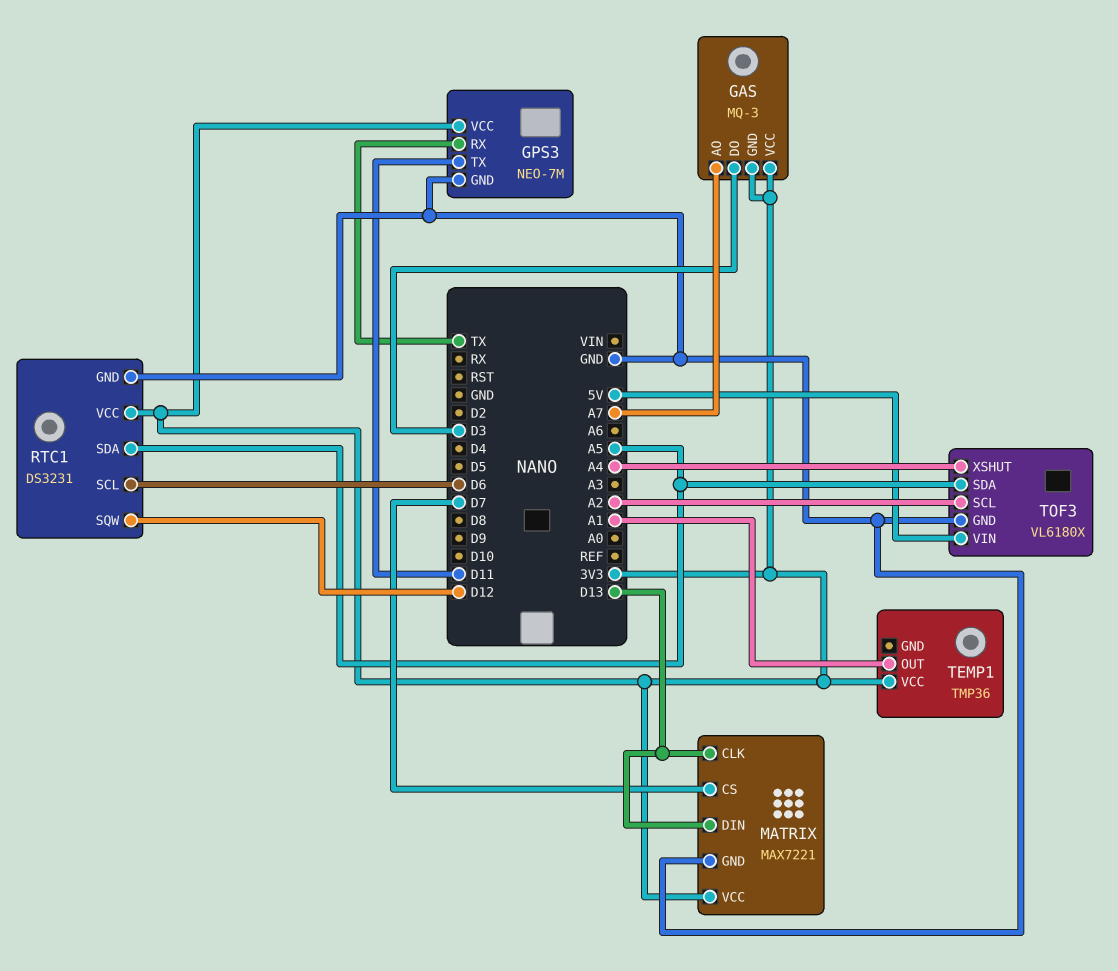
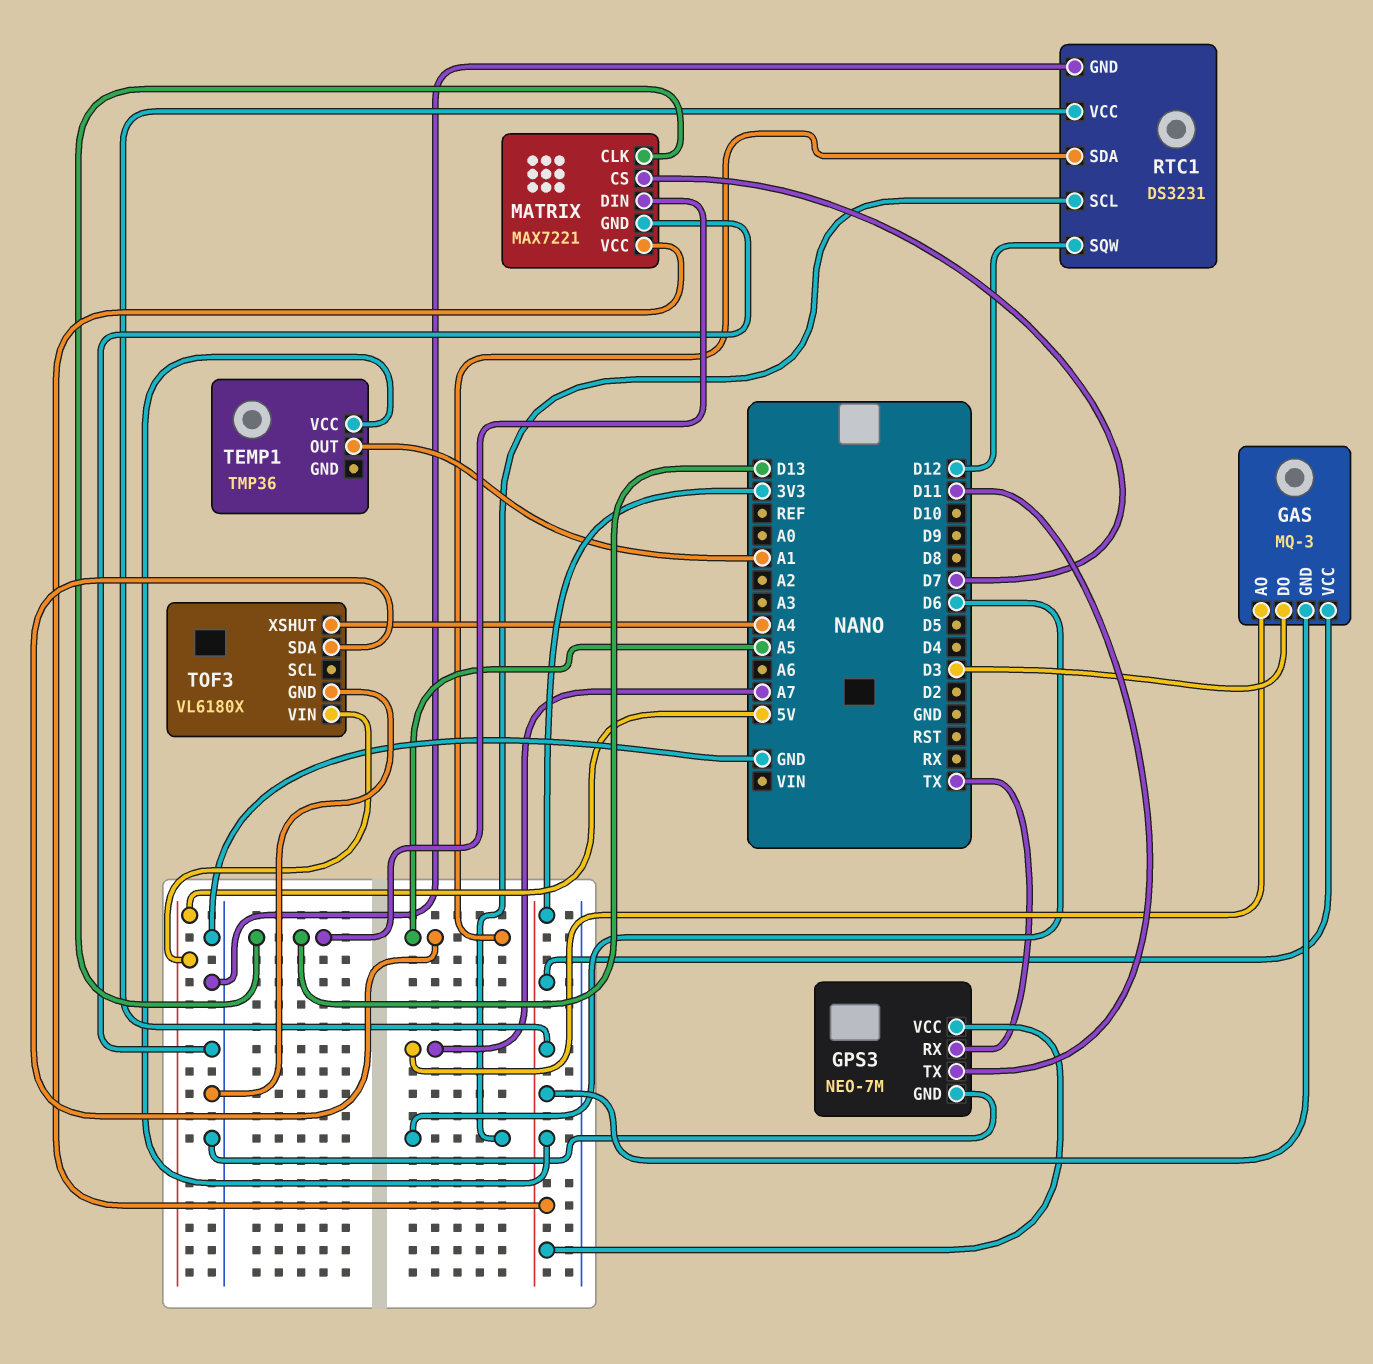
TOF3 pin SCL: A2 -> none

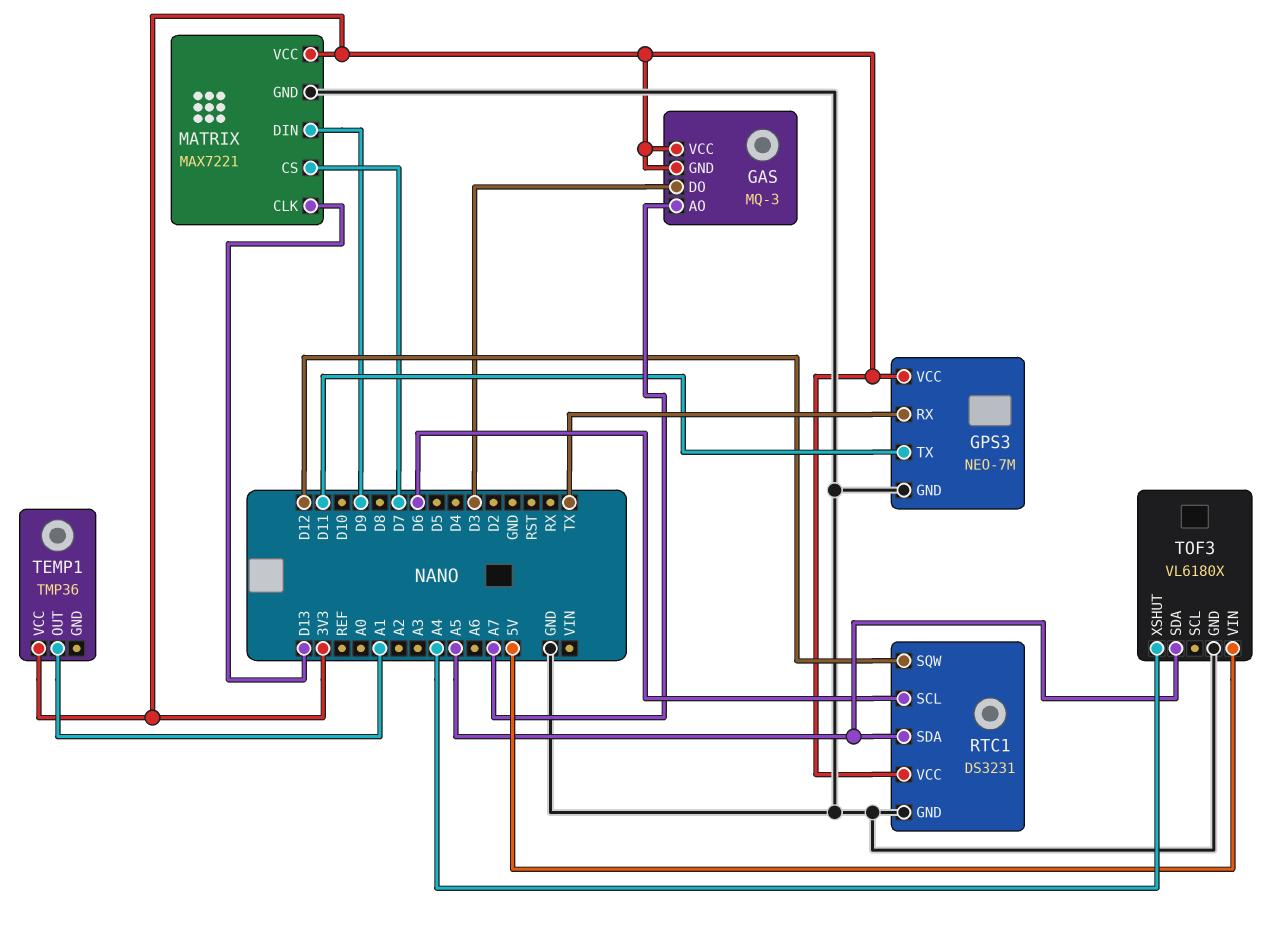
MATRIX pin DIN: D13 -> D9

